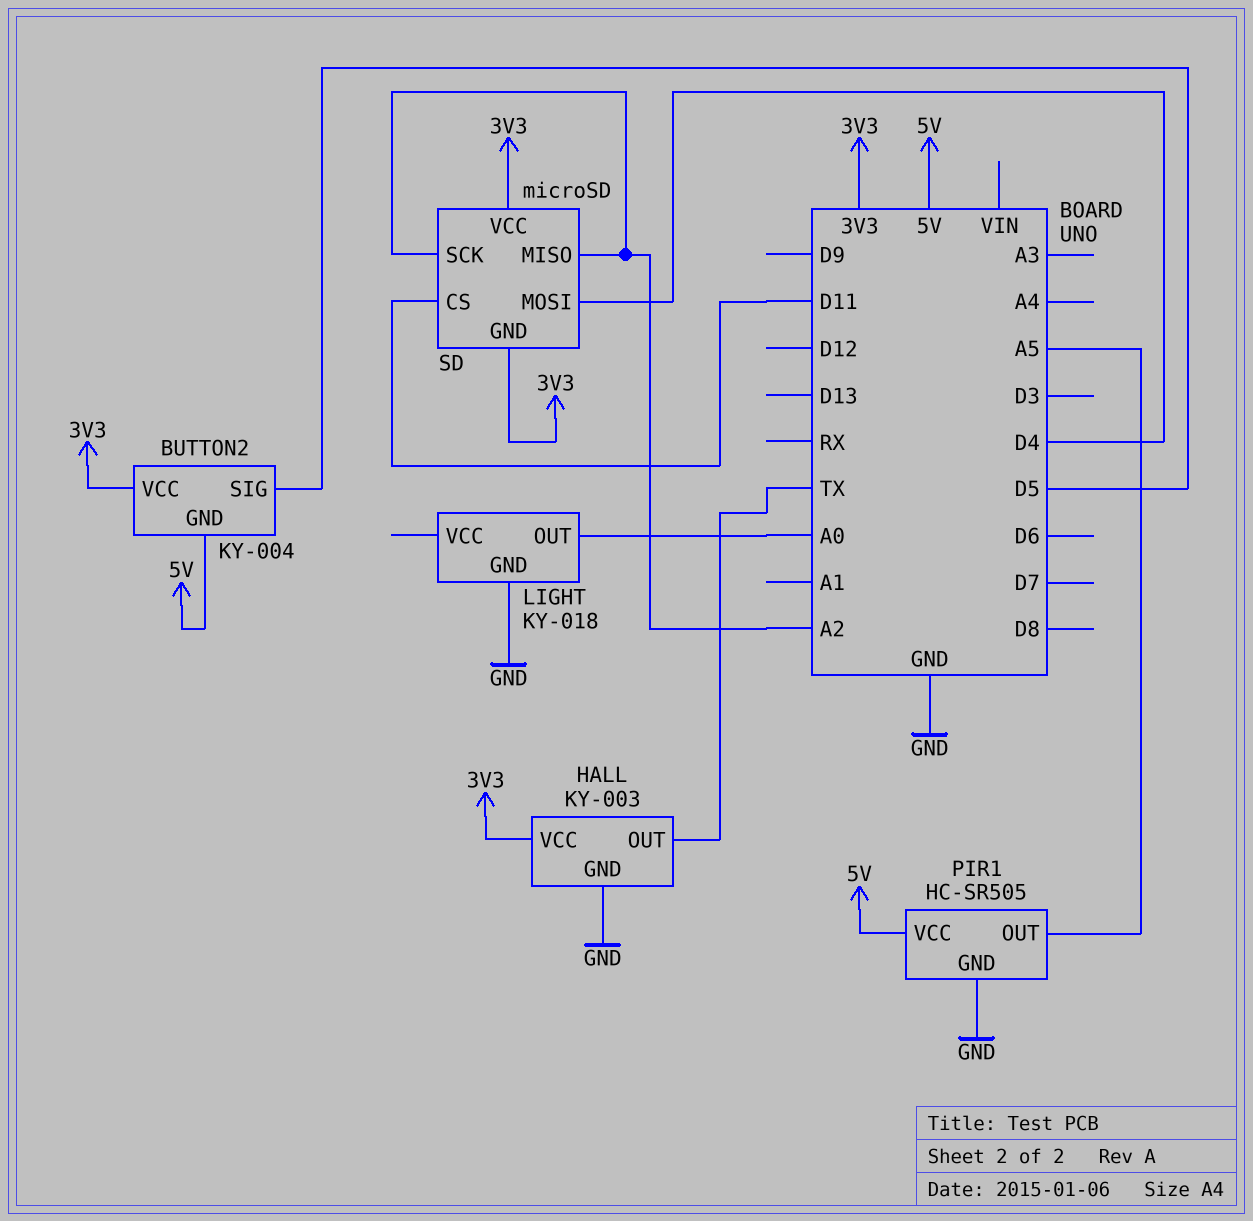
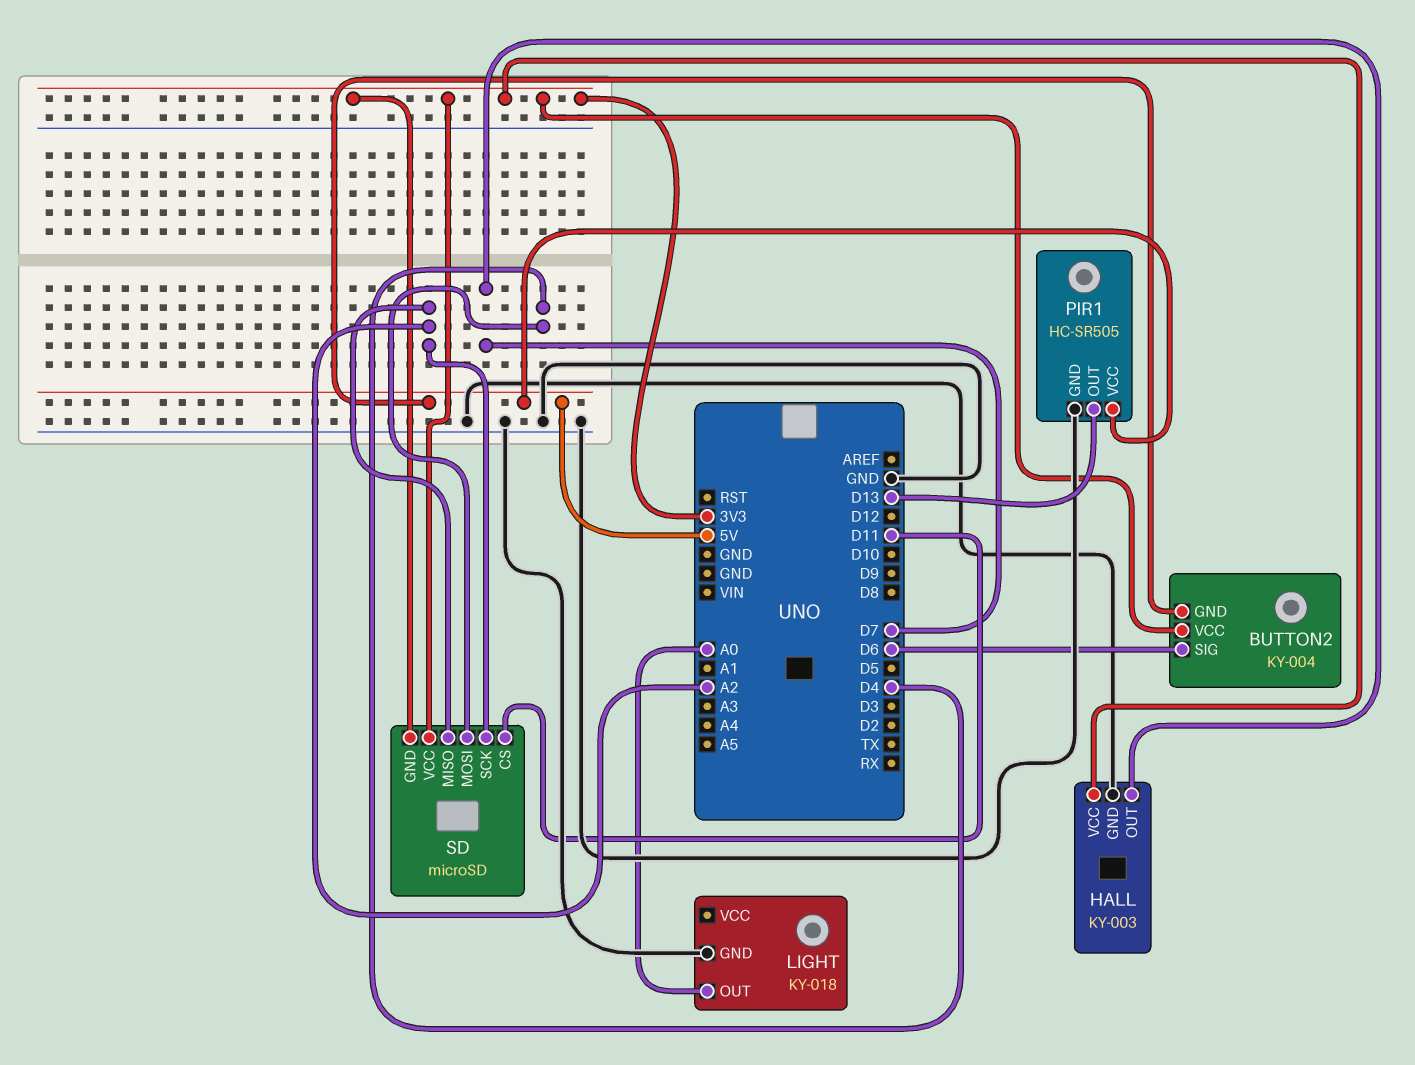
BUTTON2 pin SIG: D5 -> D6
HALL pin OUT: TX -> D7
PIR1 pin OUT: A5 -> D13

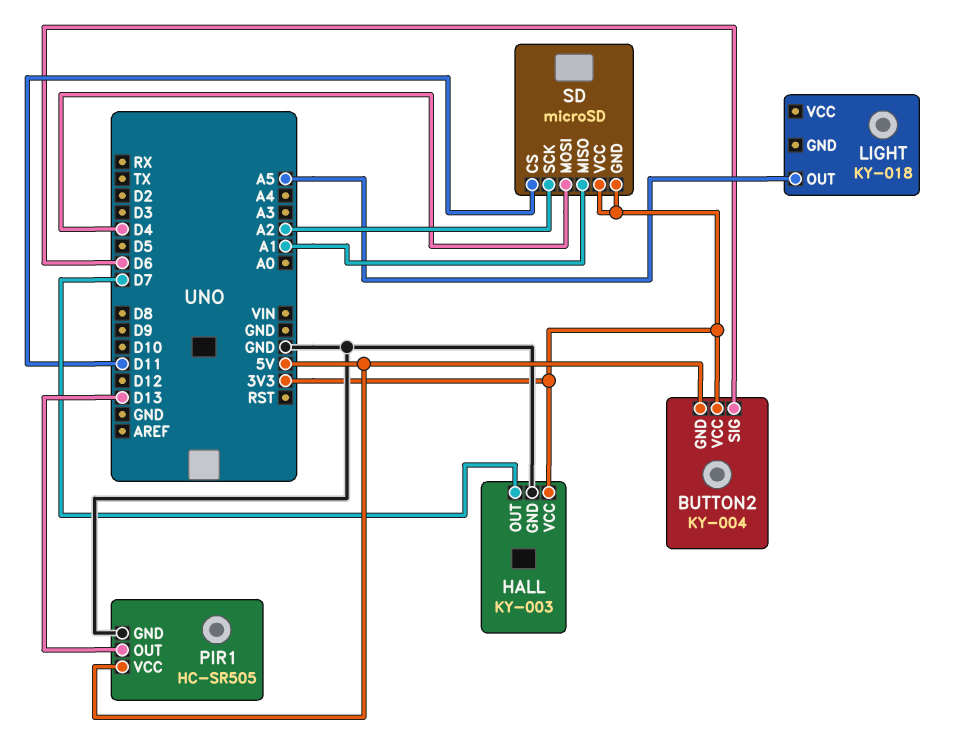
LIGHT pin GND: GND -> none
LIGHT pin OUT: A0 -> A5
SD pin MISO: A2 -> A1

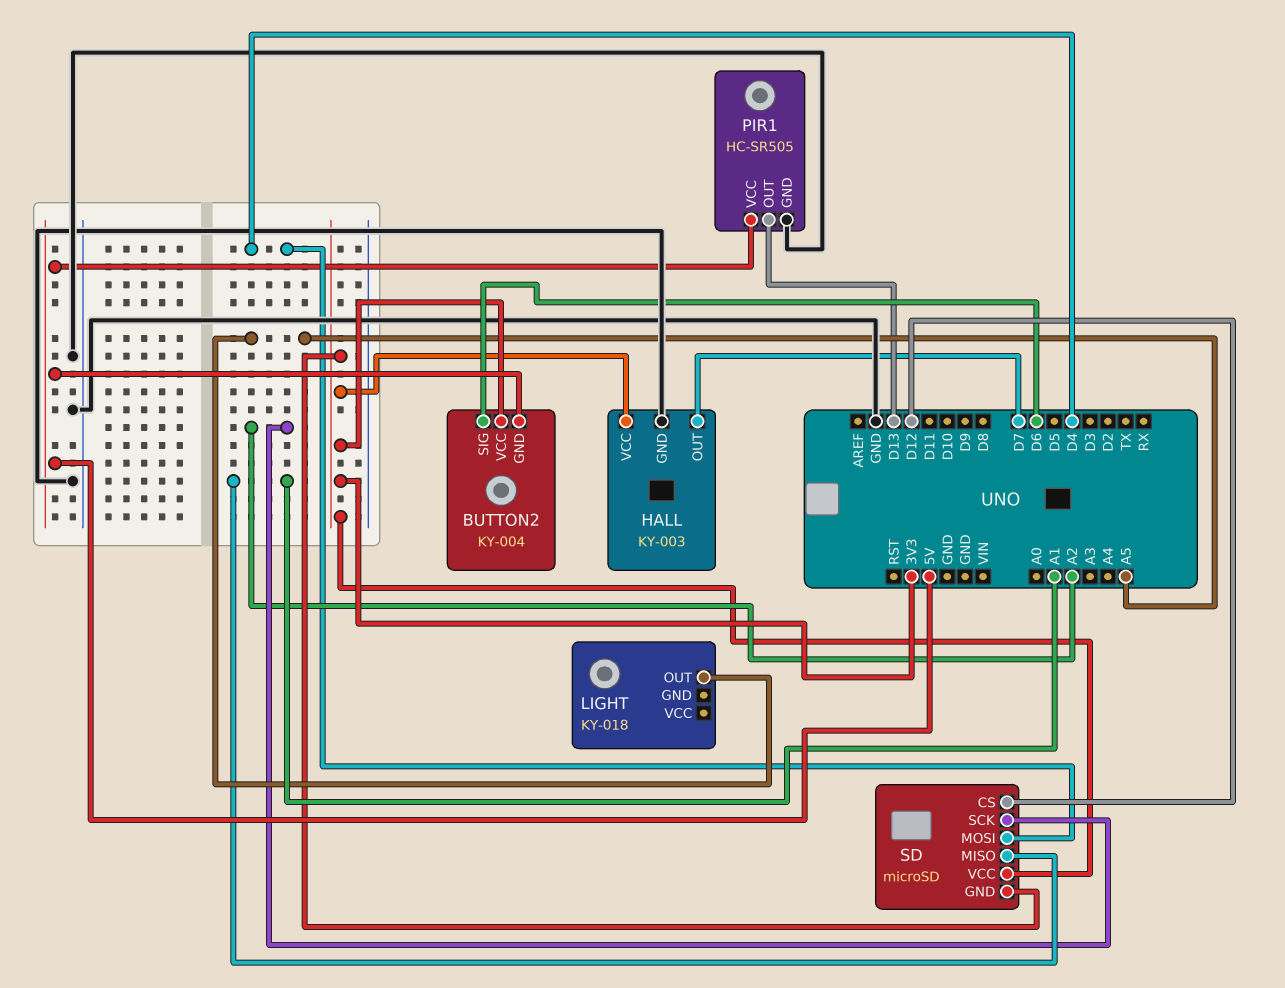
SD pin CS: D11 -> D12

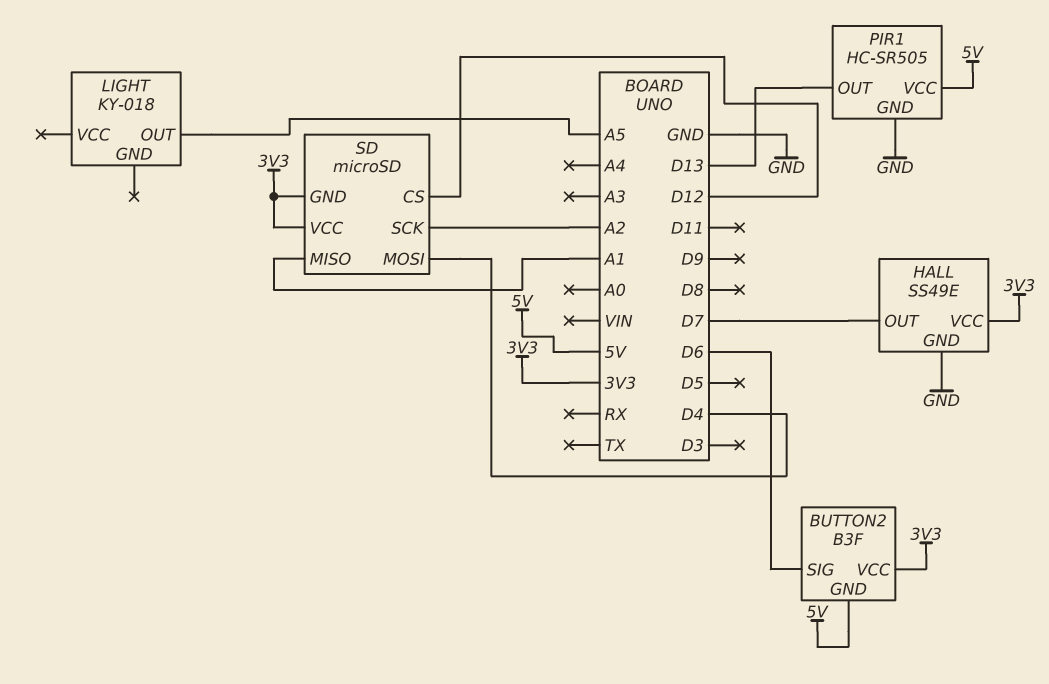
BUTTON2: KY-004 -> B3F
HALL: KY-003 -> SS49E

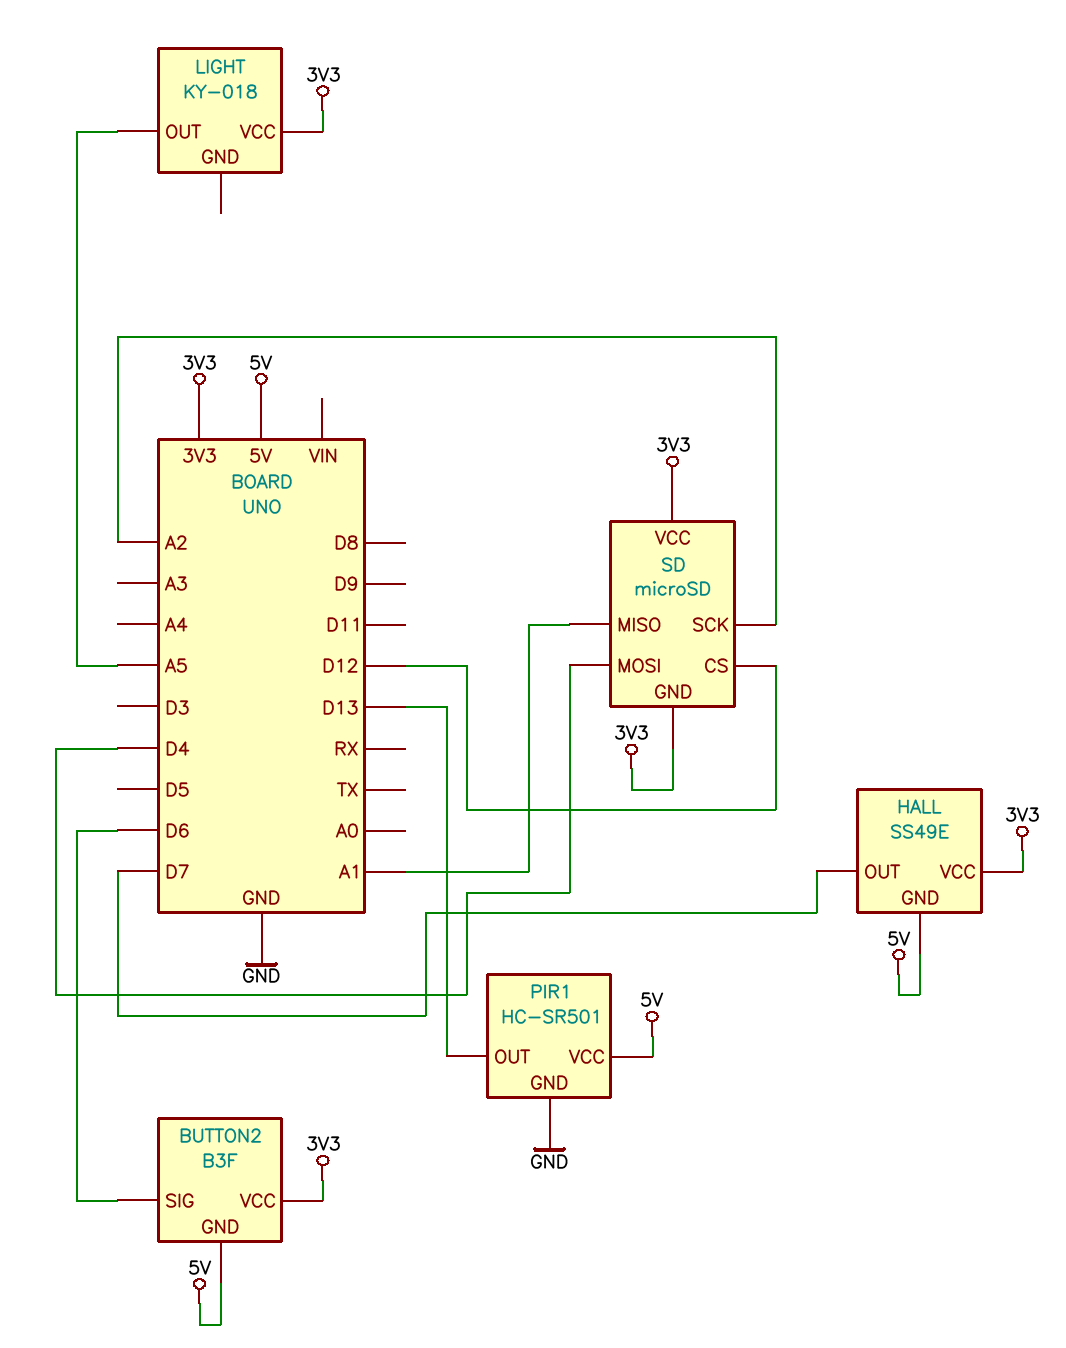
HALL pin GND: GND -> 5V
LIGHT pin VCC: none -> 3V3
PIR1: HC-SR505 -> HC-SR501

